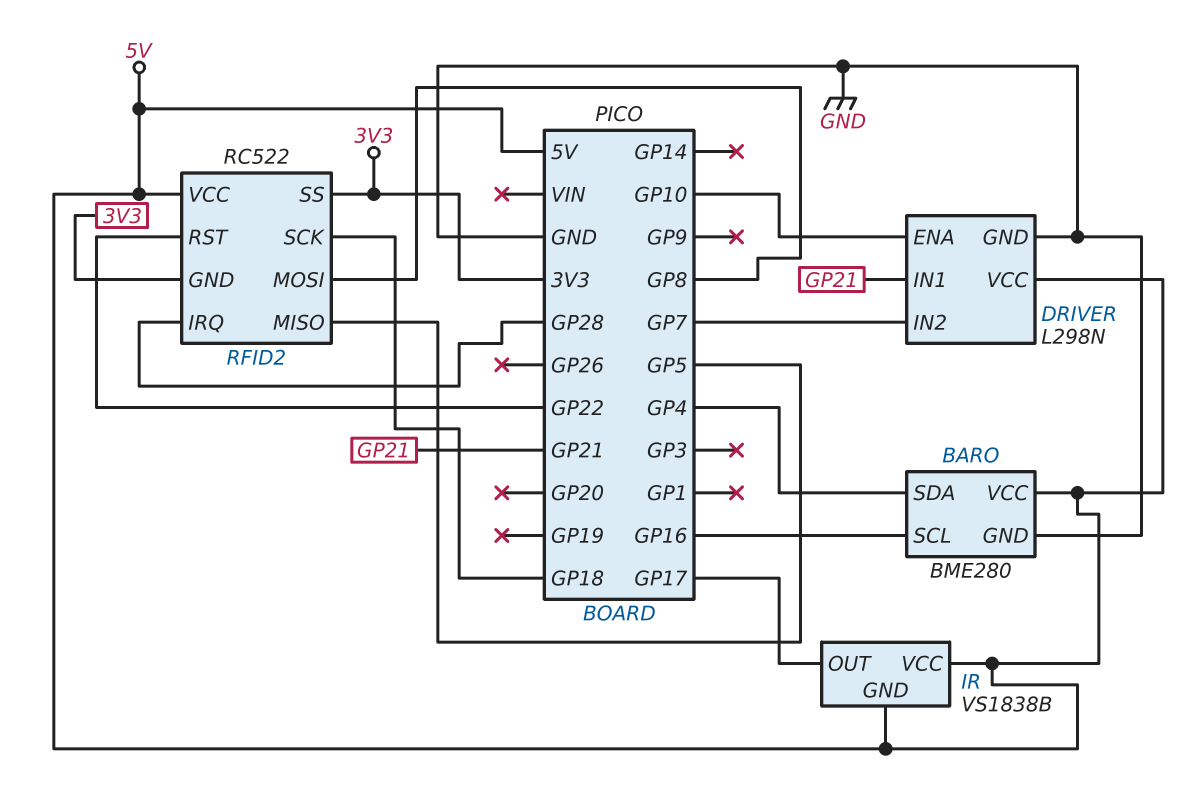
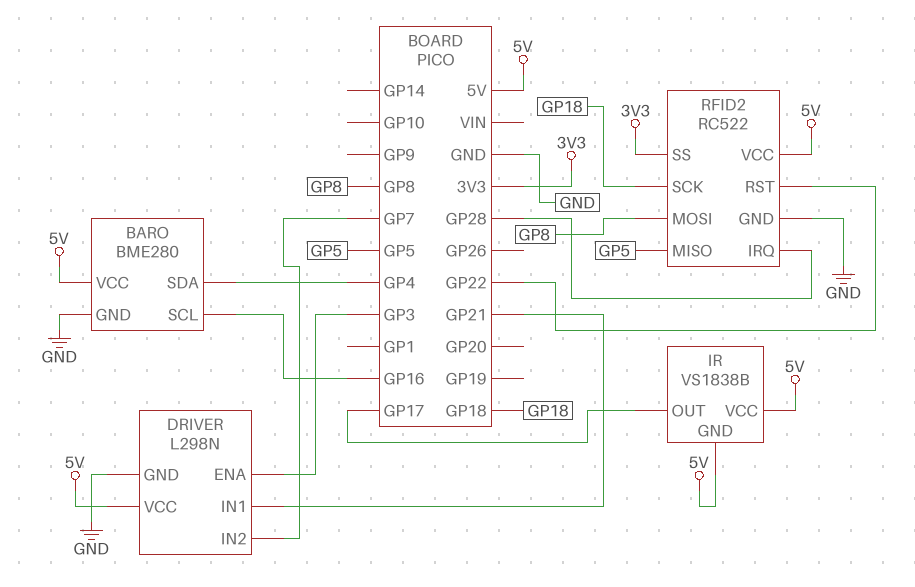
DRIVER pin ENA: GP10 -> GP3
RFID2 pin GND: 3V3 -> GND

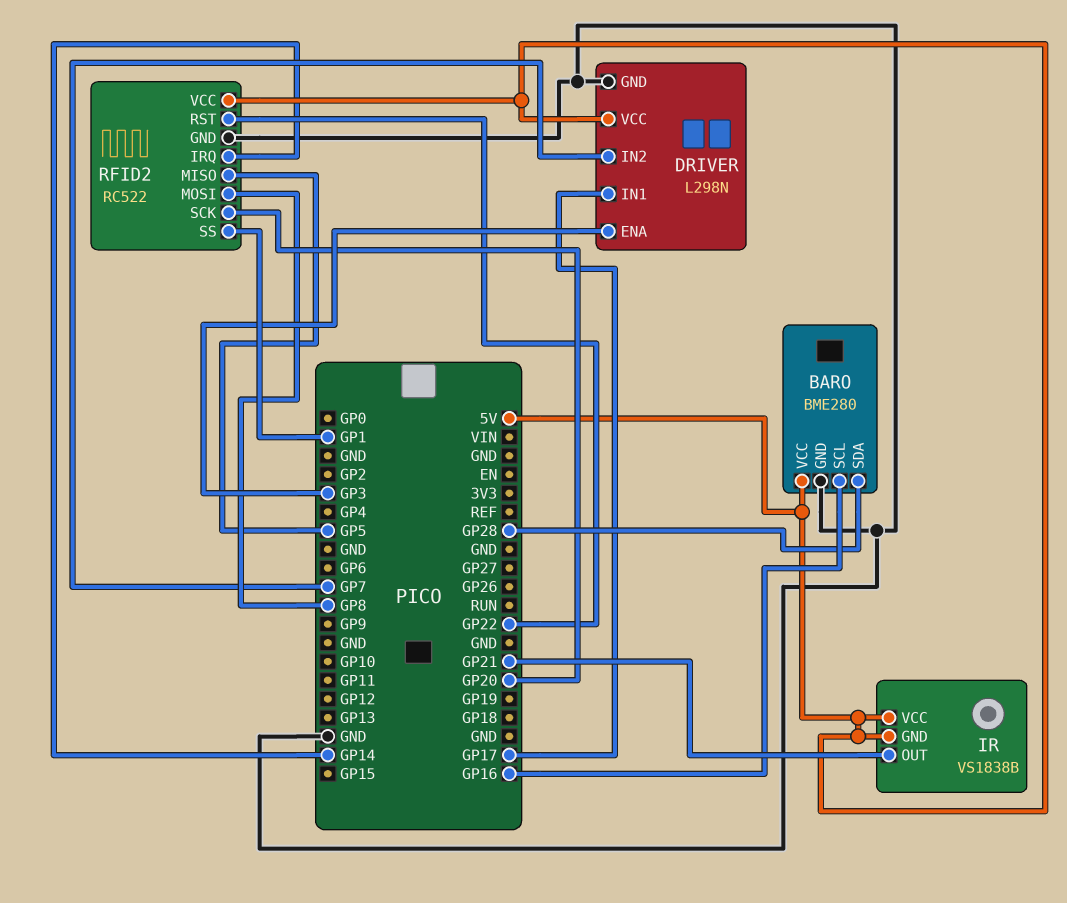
BARO pin SDA: GP4 -> GP28
DRIVER pin IN1: GP21 -> GP17
IR pin OUT: GP17 -> GP21
RFID2 pin IRQ: GP28 -> GP14
RFID2 pin SCK: GP18 -> GP20
RFID2 pin SS: 3V3 -> GP1

